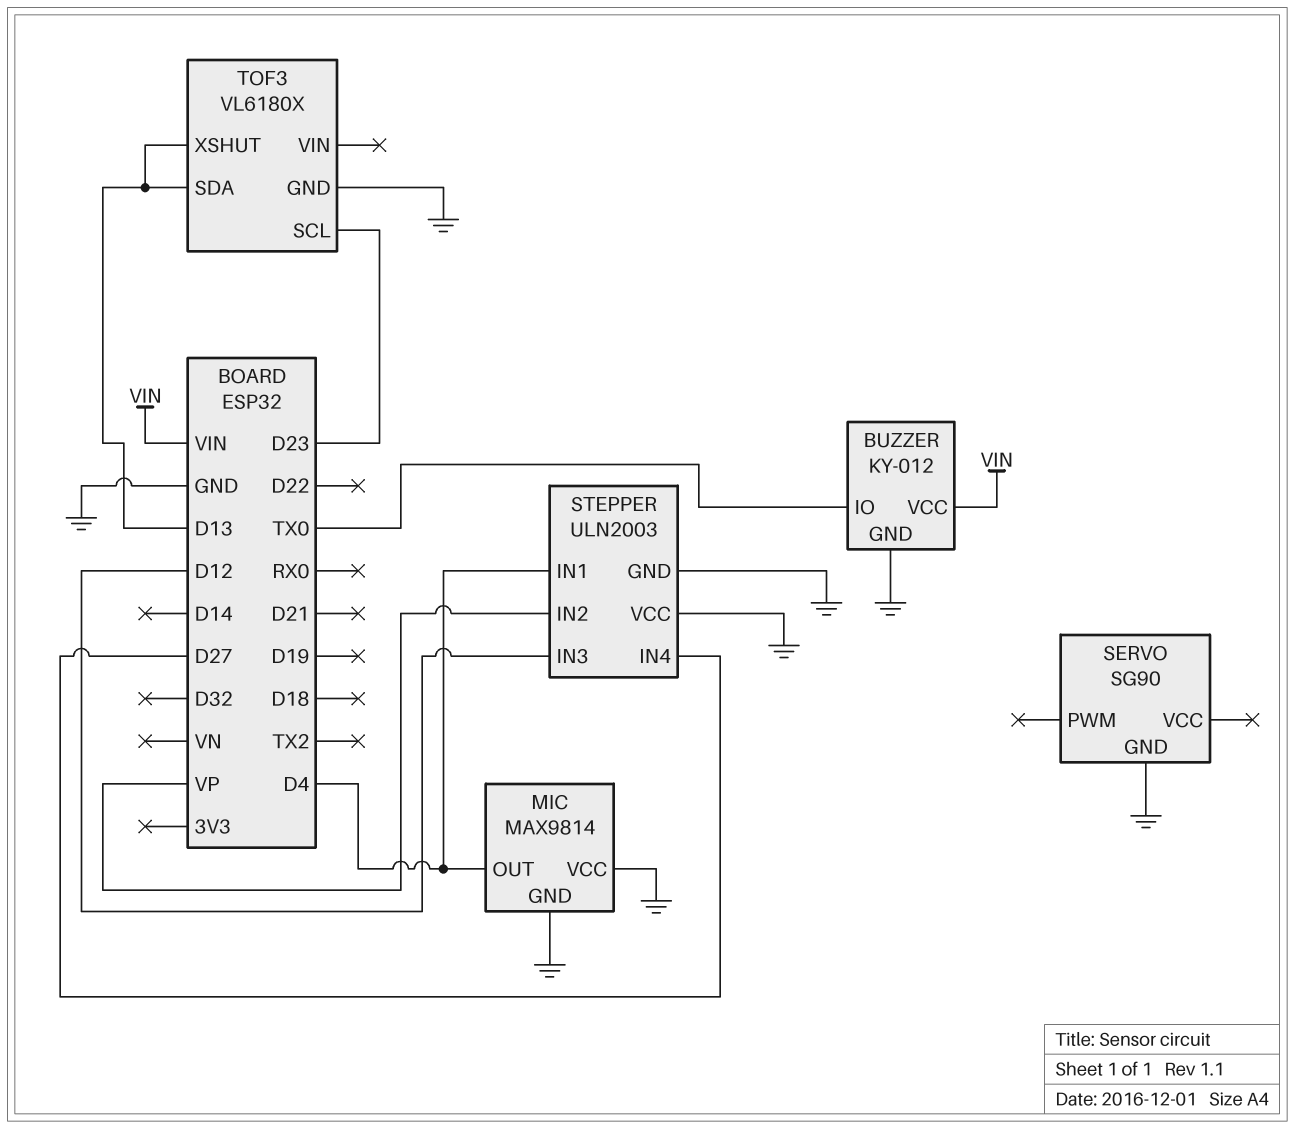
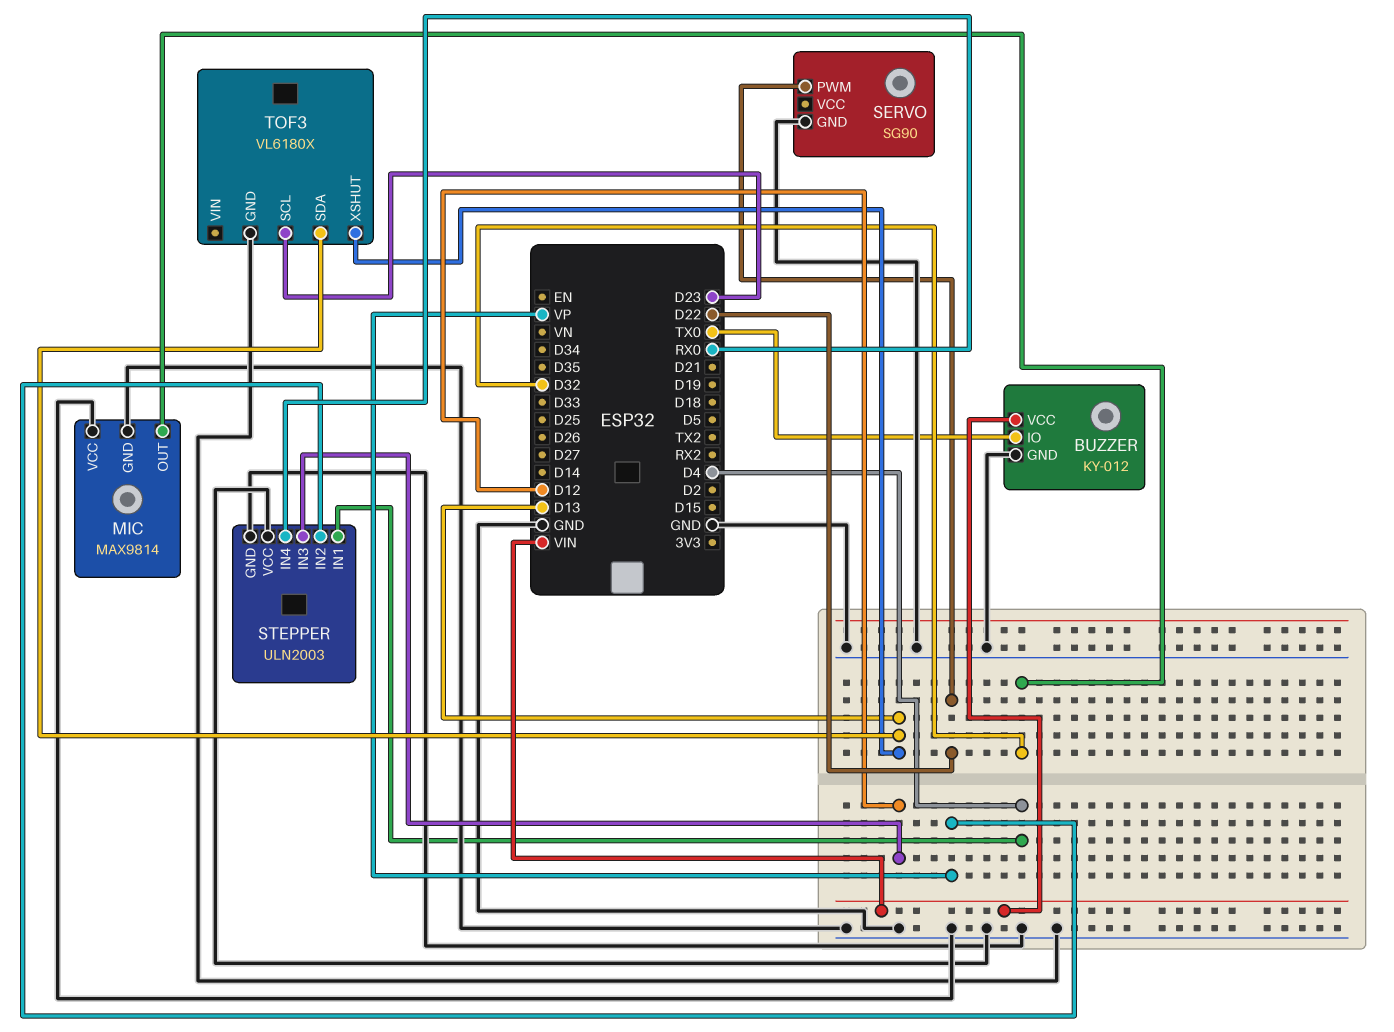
MIC pin OUT: D4 -> D32
SERVO pin PWM: none -> D22
STEPPER pin IN4: D27 -> RX0

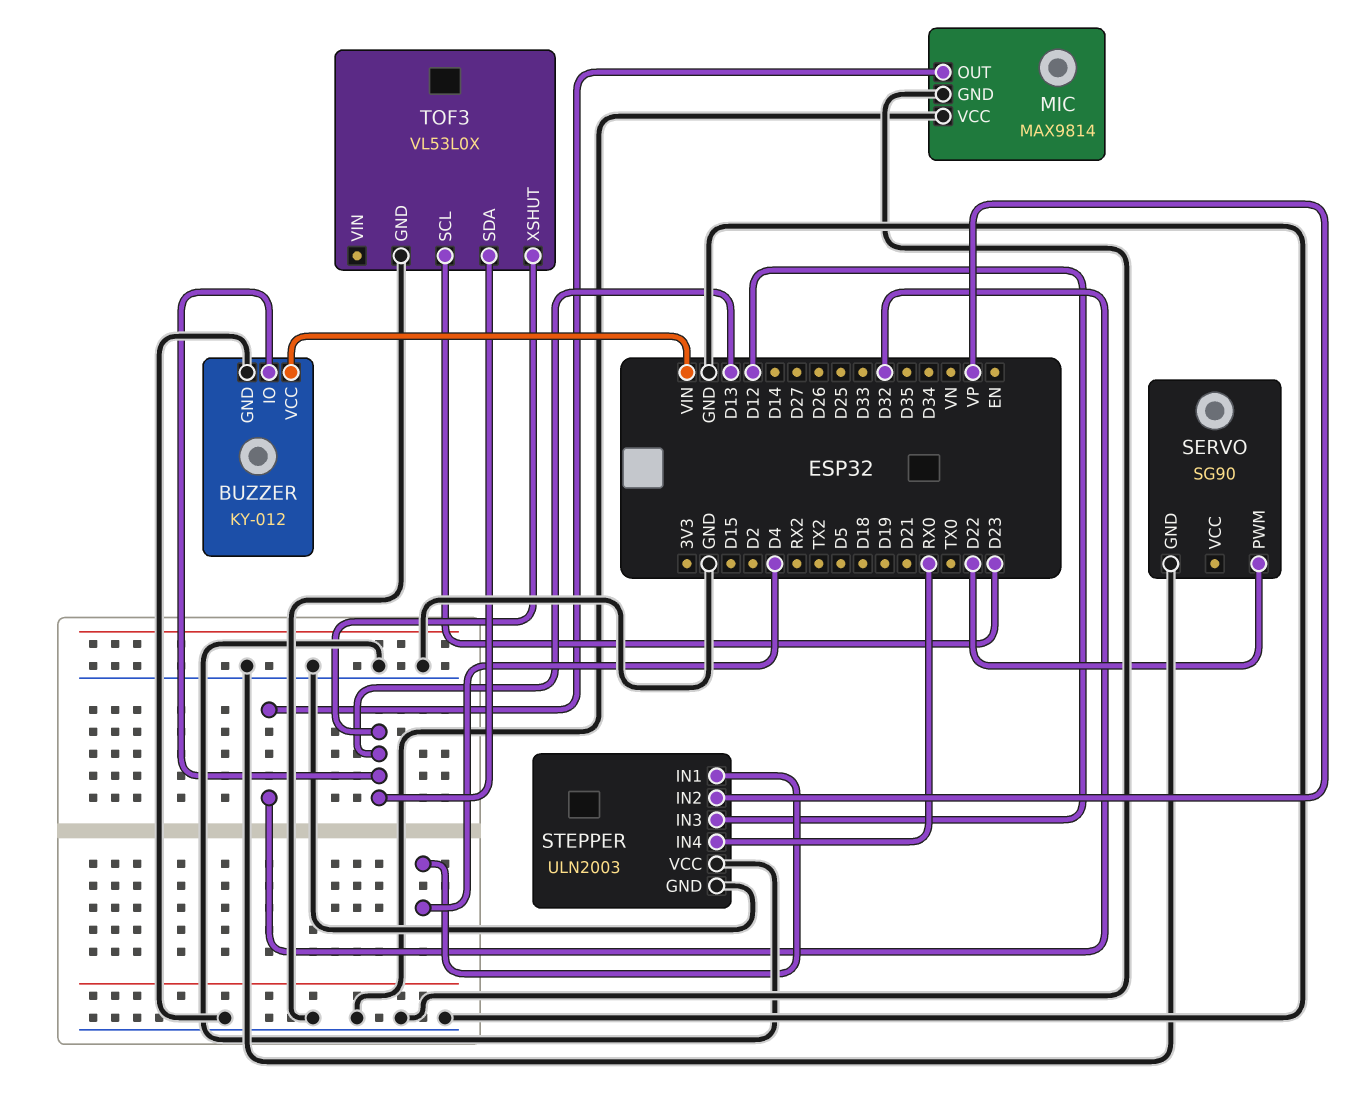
BUZZER pin IO: TX0 -> D13
TOF3: VL6180X -> VL53L0X

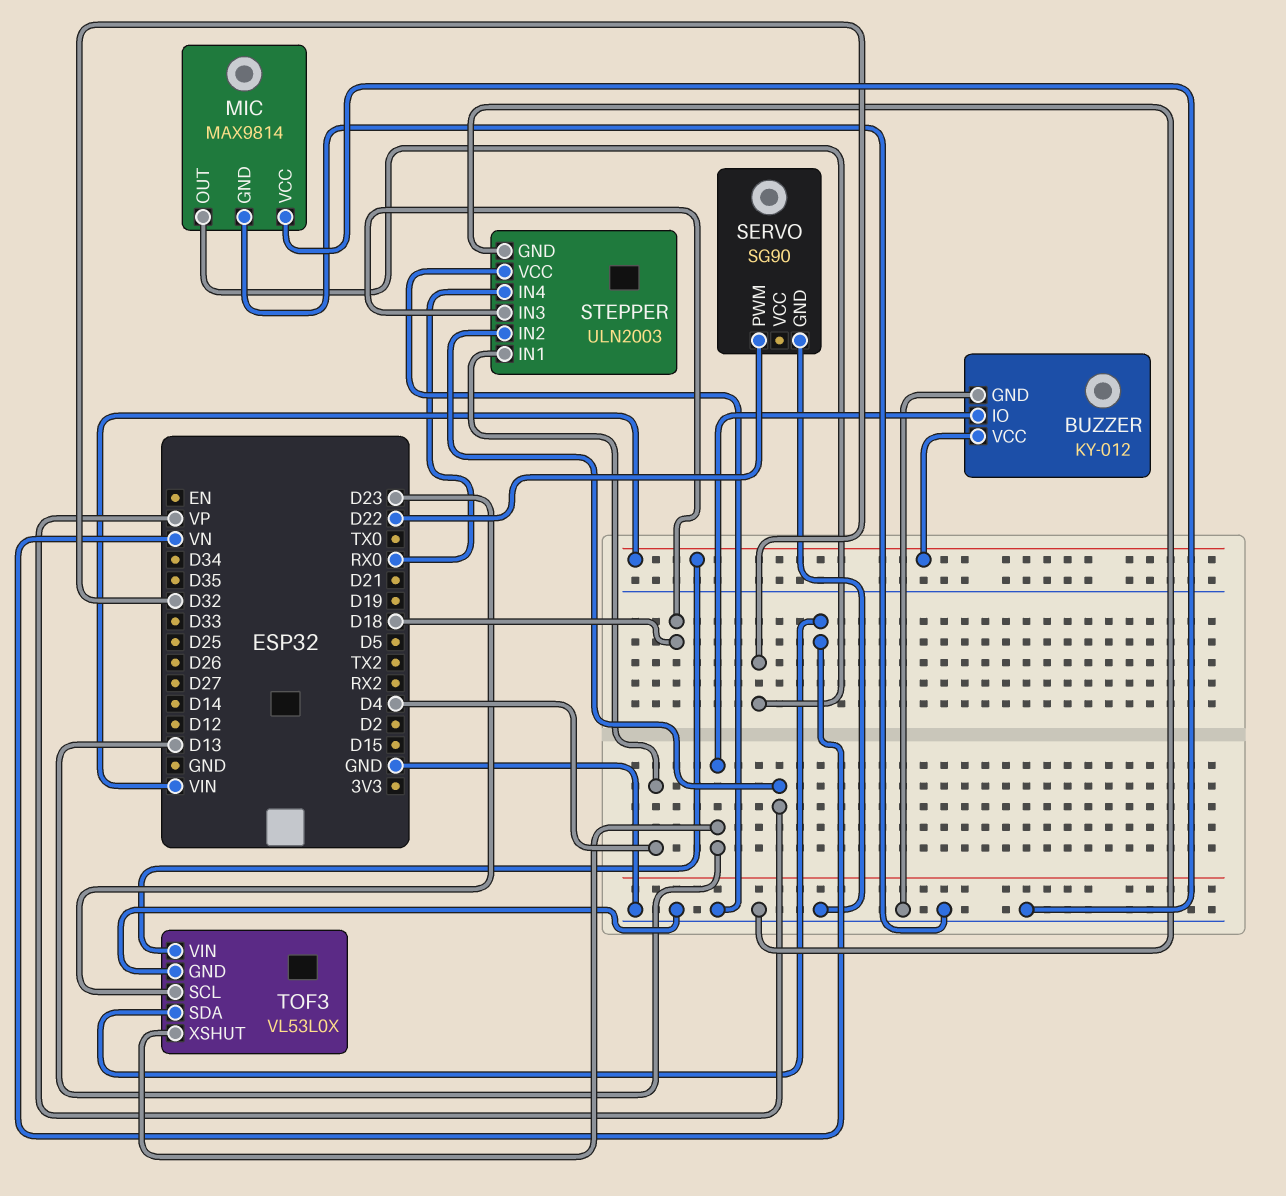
STEPPER pin IN3: D12 -> D18
TOF3 pin SDA: D13 -> VN
TOF3 pin VIN: none -> VIN

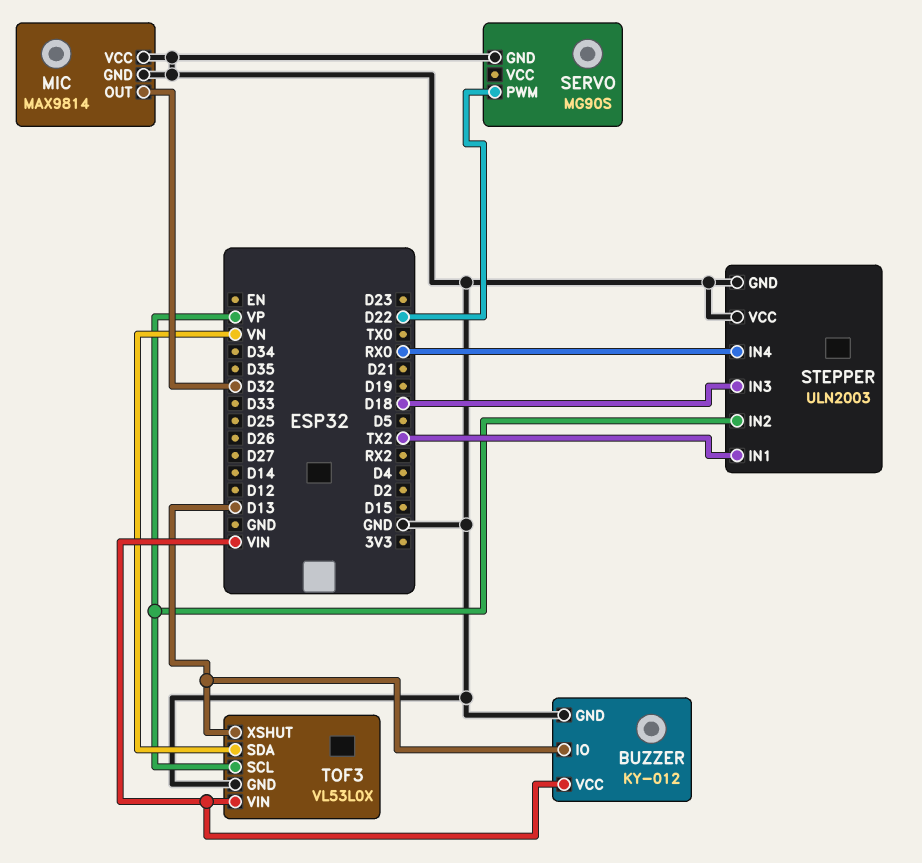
SERVO: SG90 -> MG90S
STEPPER pin IN1: D4 -> TX2
TOF3 pin SCL: D23 -> VP

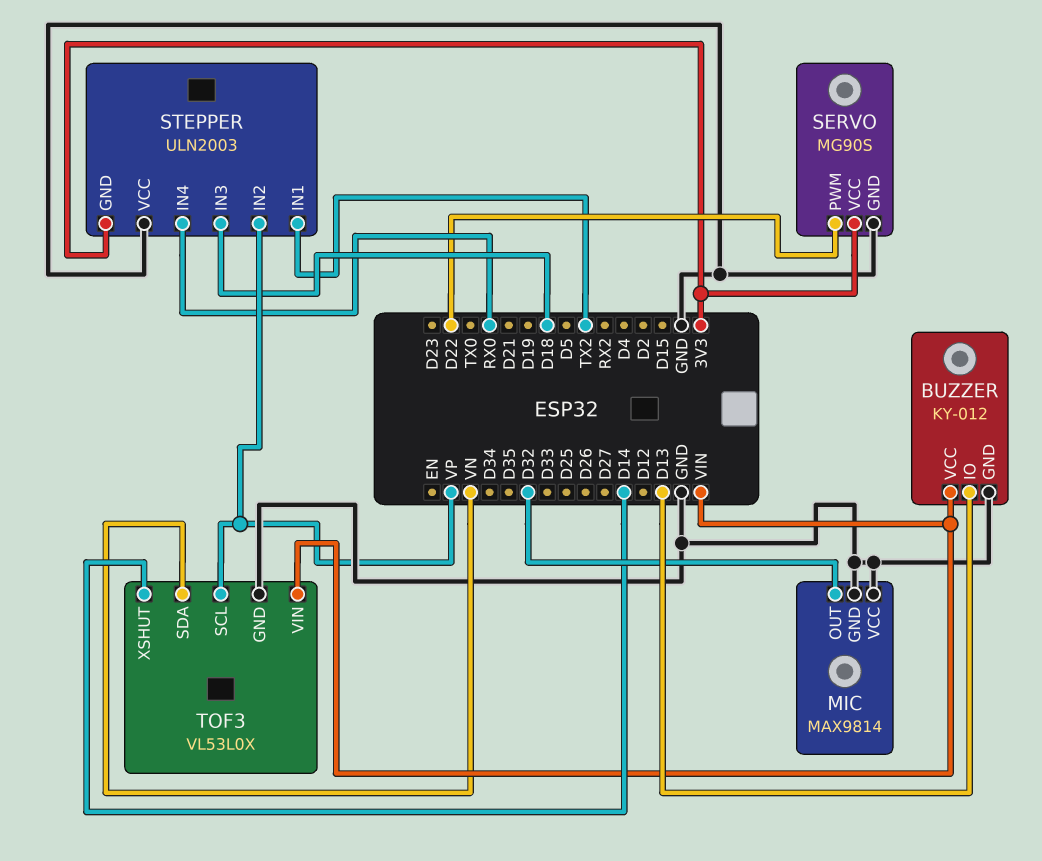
SERVO pin VCC: none -> 3V3
STEPPER pin GND: GND -> 3V3
TOF3 pin XSHUT: D13 -> D14

